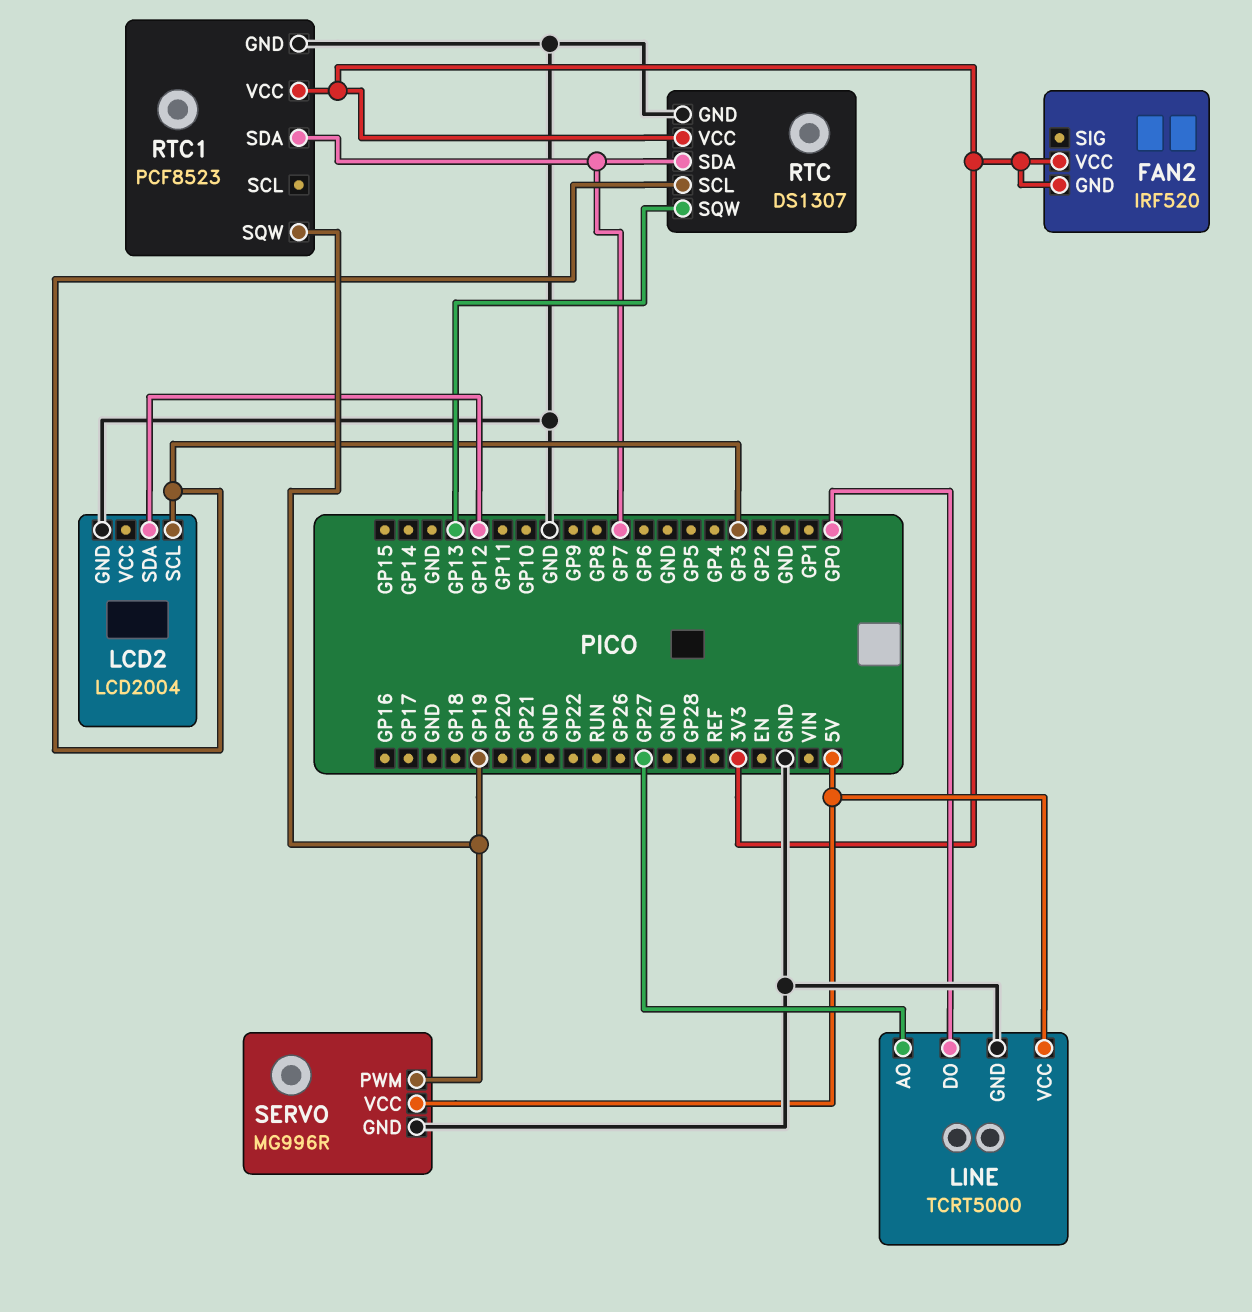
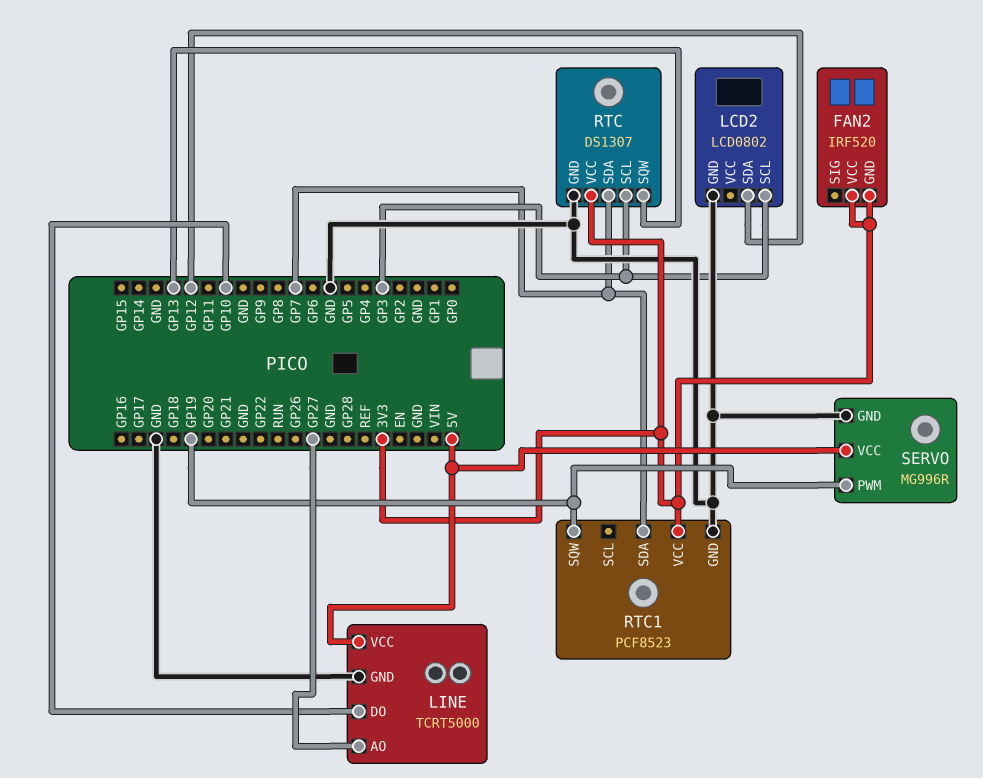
LCD2: LCD2004 -> LCD0802
LINE pin DO: GP0 -> GP10

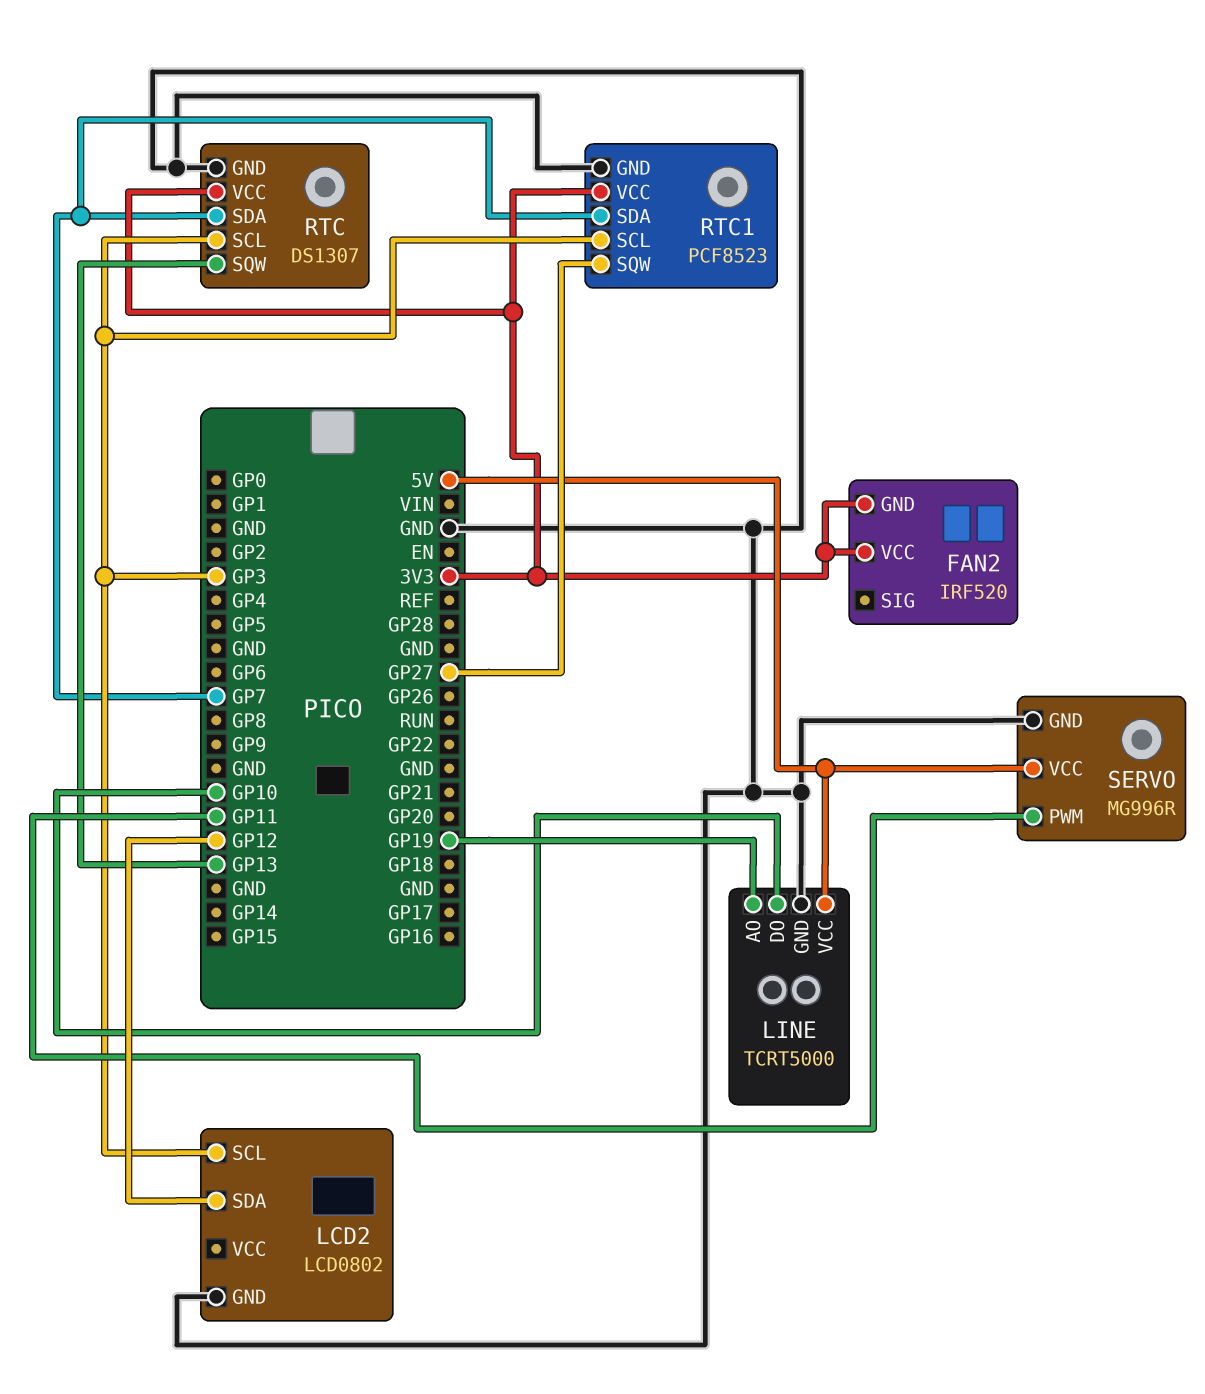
LINE pin AO: GP27 -> GP19
RTC1 pin SCL: none -> GP3
RTC1 pin SQW: GP19 -> GP27
SERVO pin PWM: GP19 -> GP11

